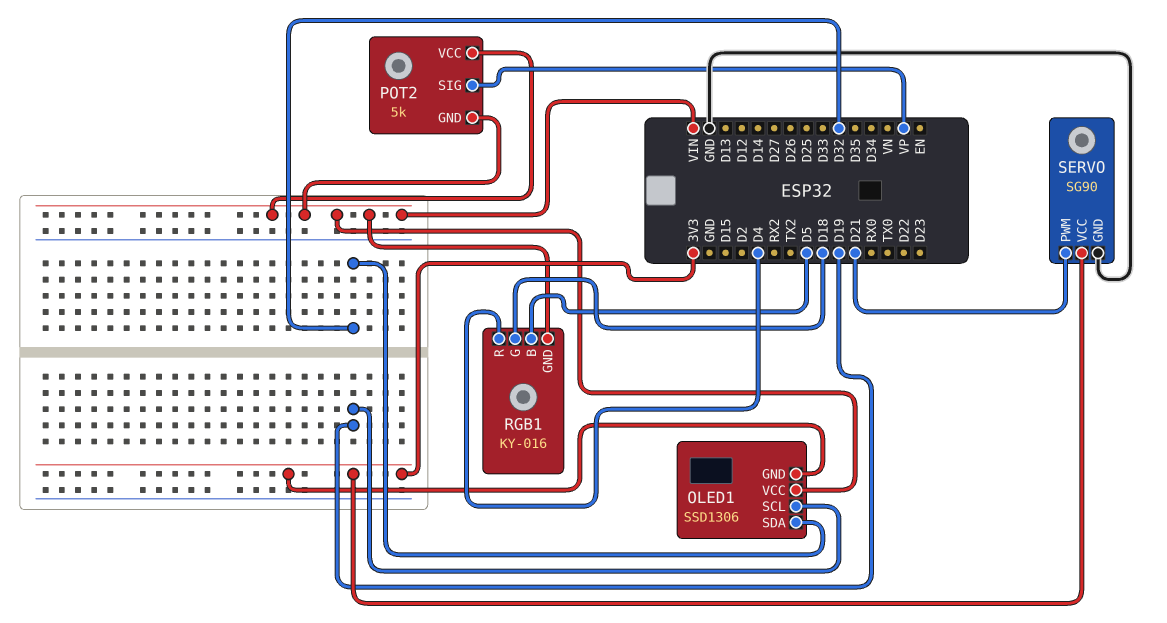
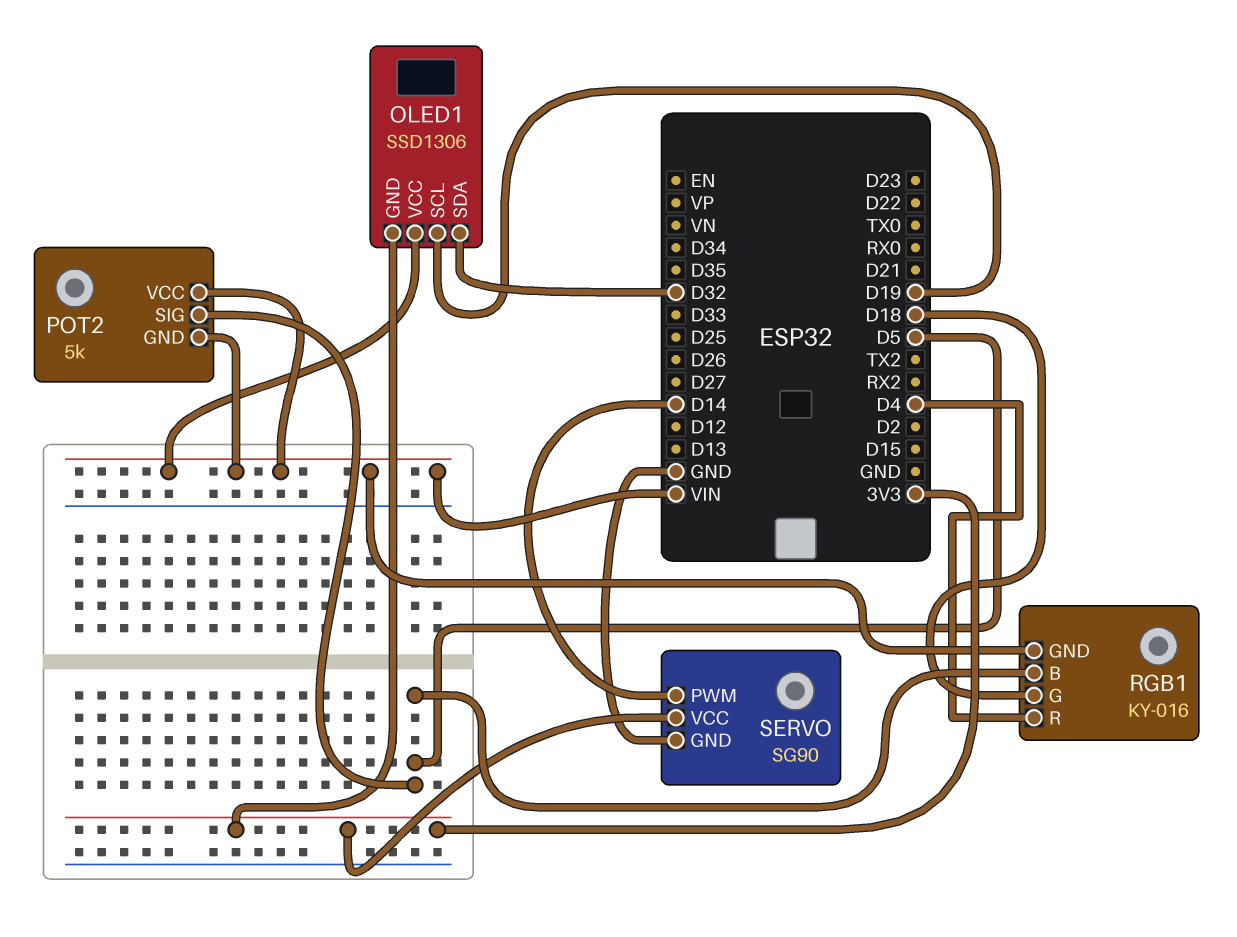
POT2 pin SIG: VP -> D5
SERVO pin PWM: D21 -> D14

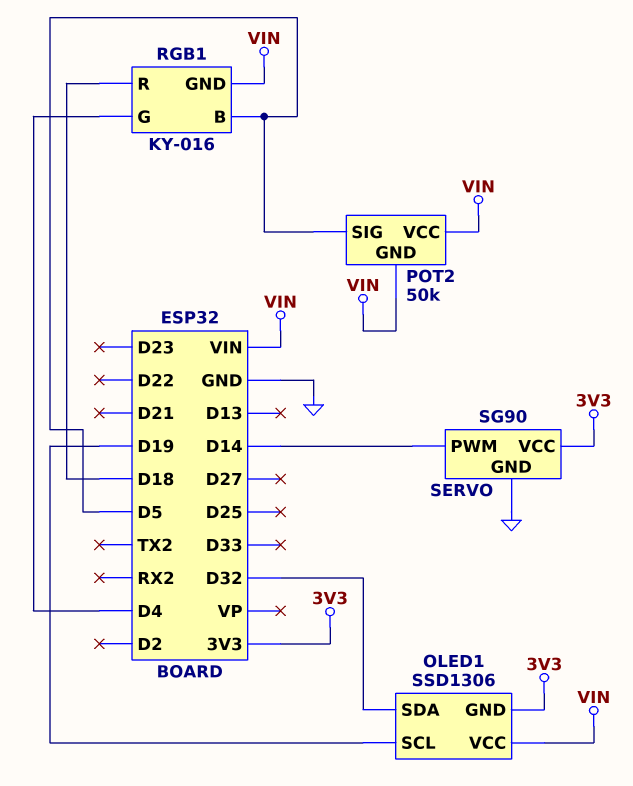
POT2: 5k -> 50k
RGB1 pin G: D18 -> D4
RGB1 pin R: D4 -> D18

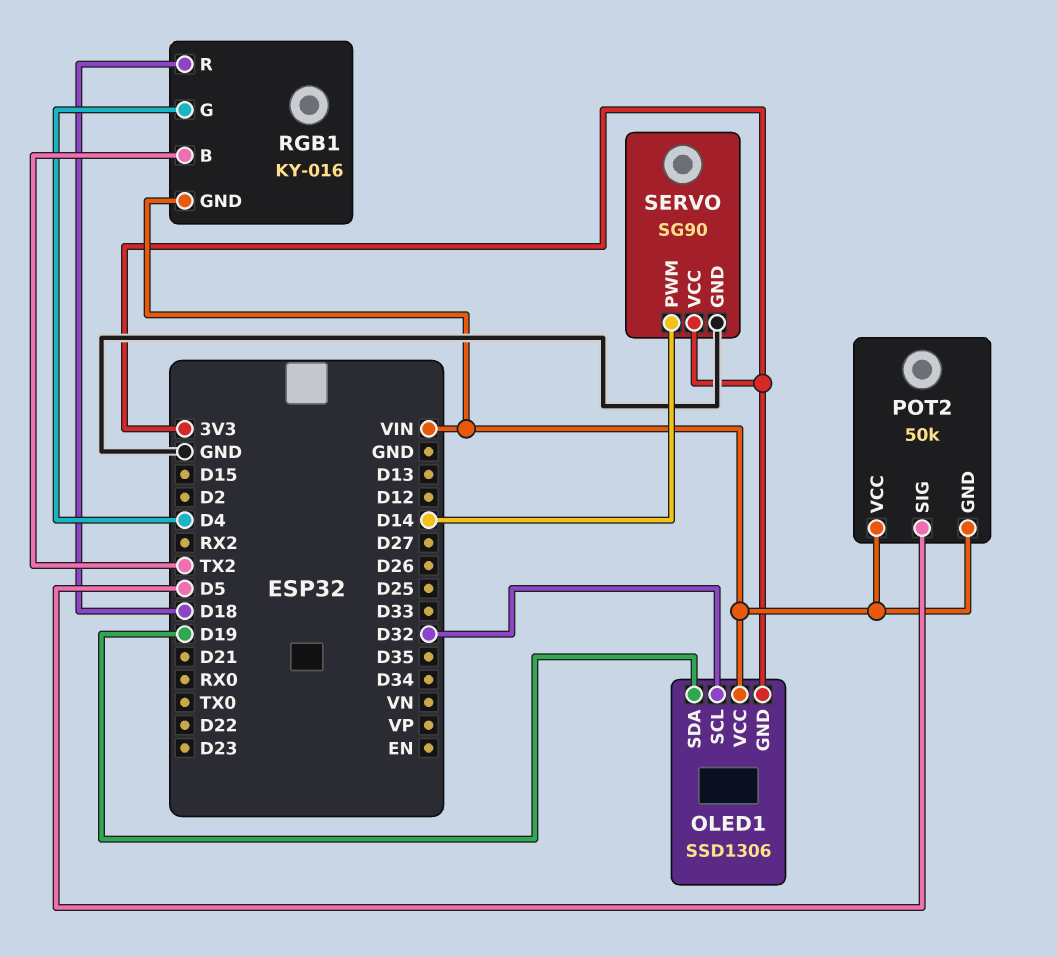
OLED1 pin SCL: D19 -> D32
OLED1 pin SDA: D32 -> D19
RGB1 pin B: D5 -> TX2

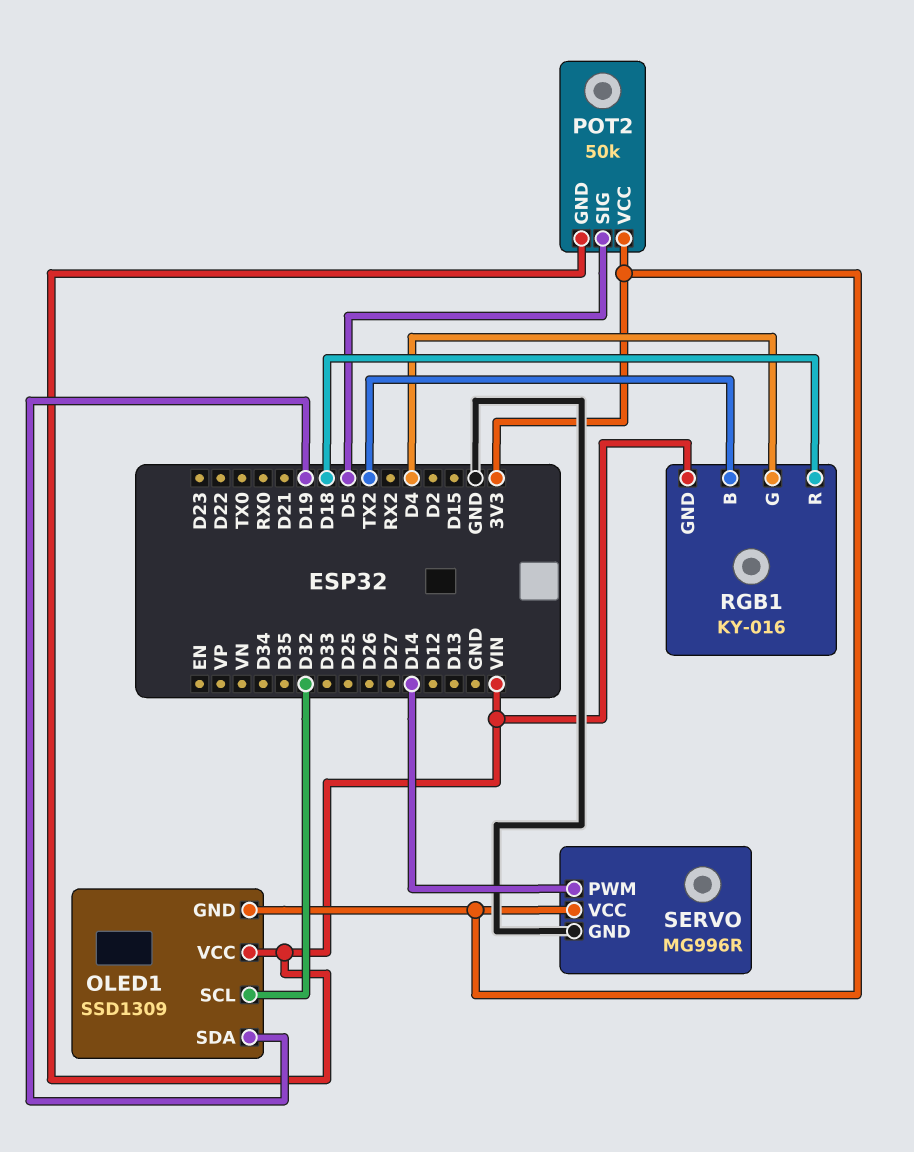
OLED1: SSD1306 -> SSD1309
POT2 pin VCC: VIN -> 3V3
SERVO: SG90 -> MG996R

